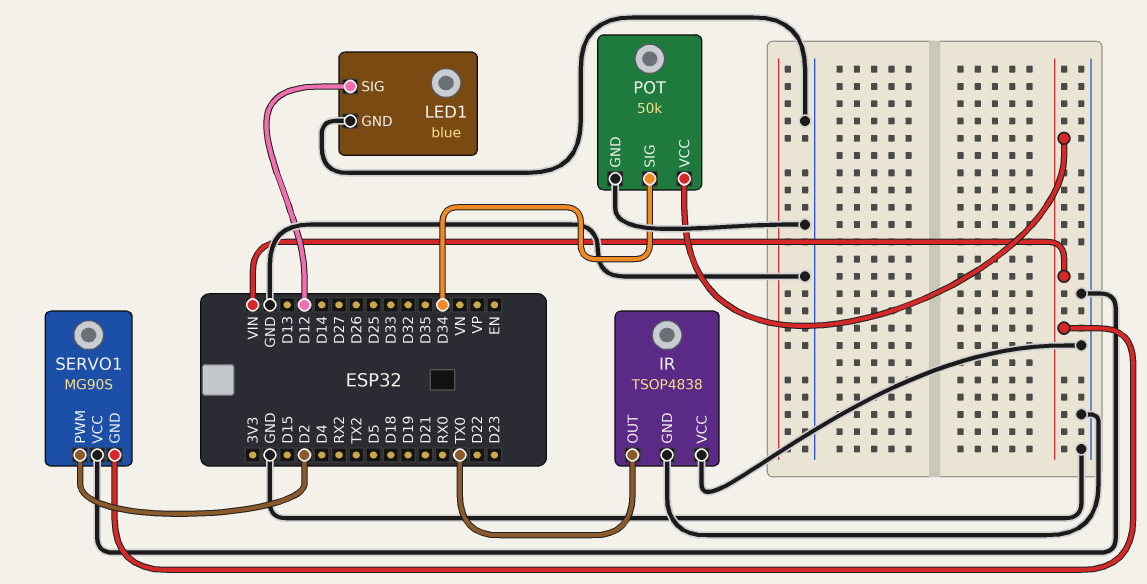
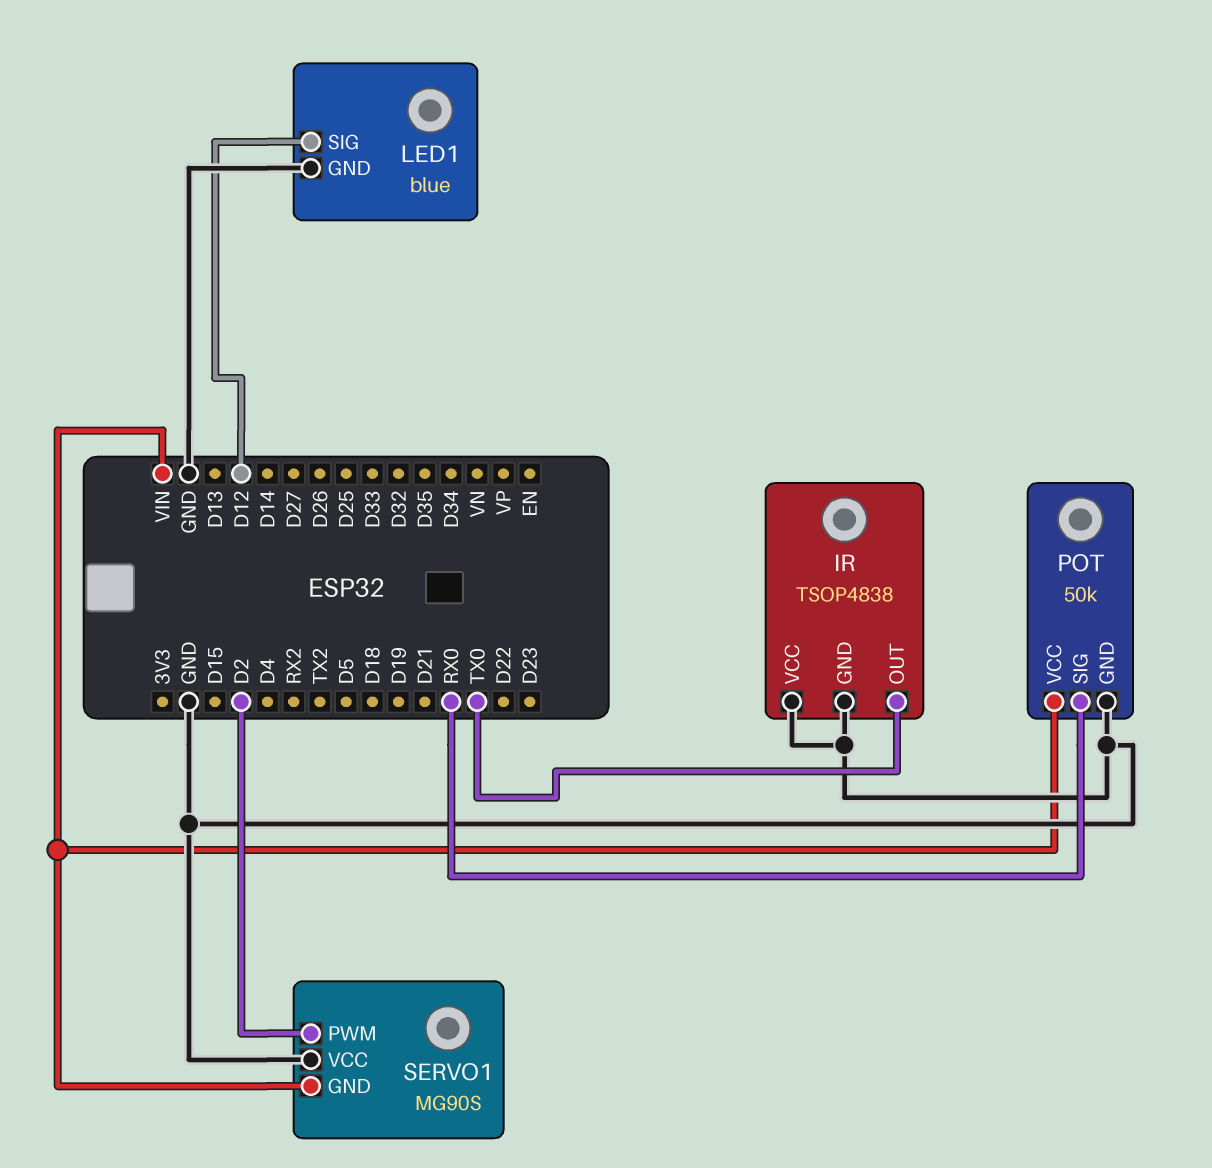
POT pin SIG: D34 -> RX0

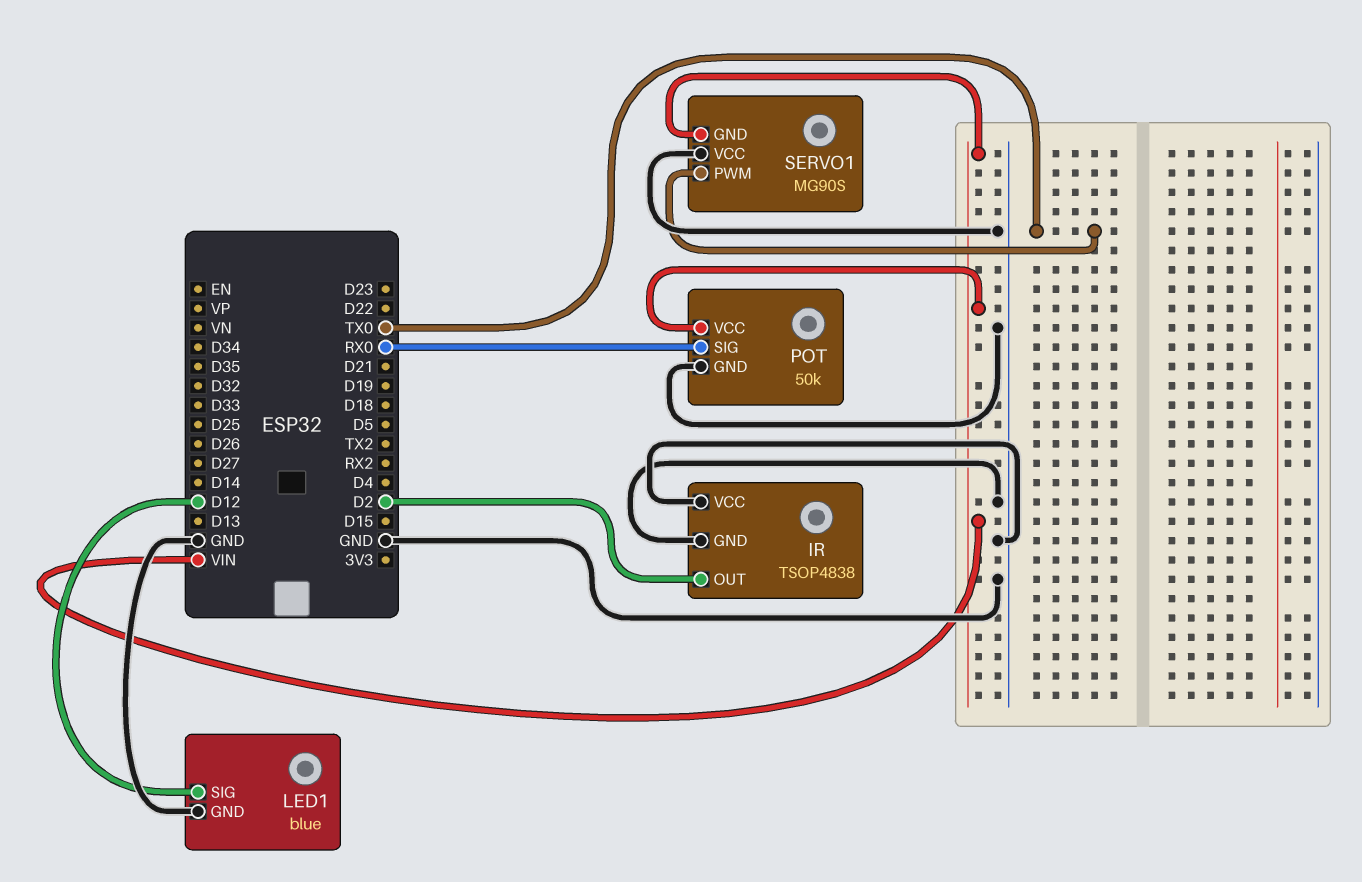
IR pin OUT: TX0 -> D2
SERVO1 pin PWM: D2 -> TX0

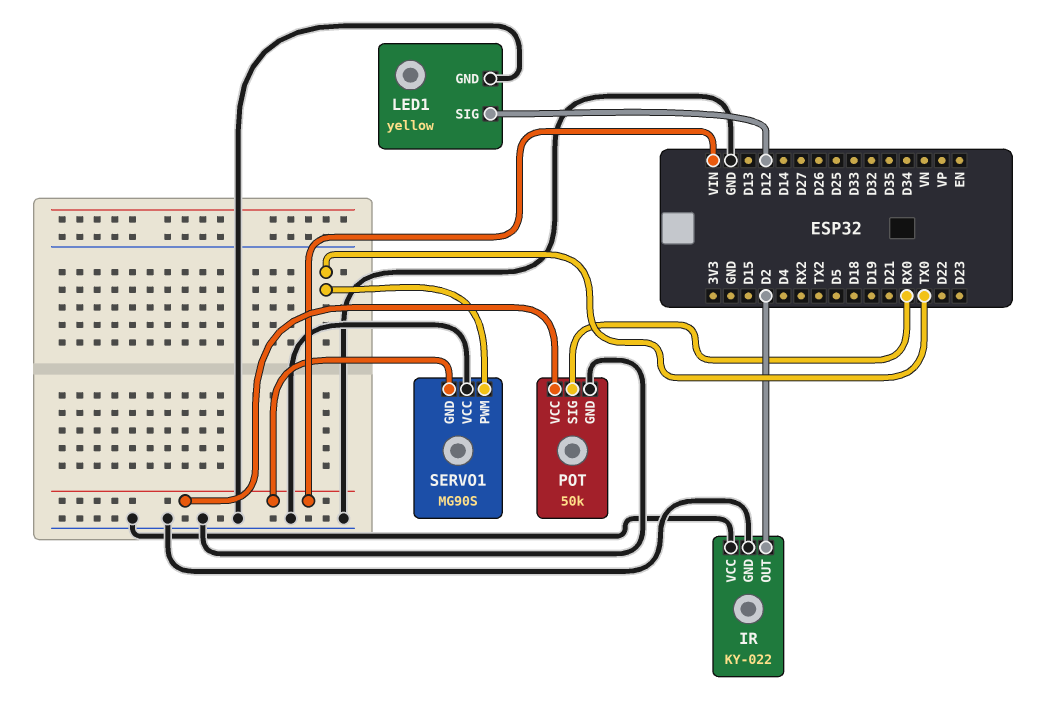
IR: TSOP4838 -> KY-022
LED1: blue -> yellow

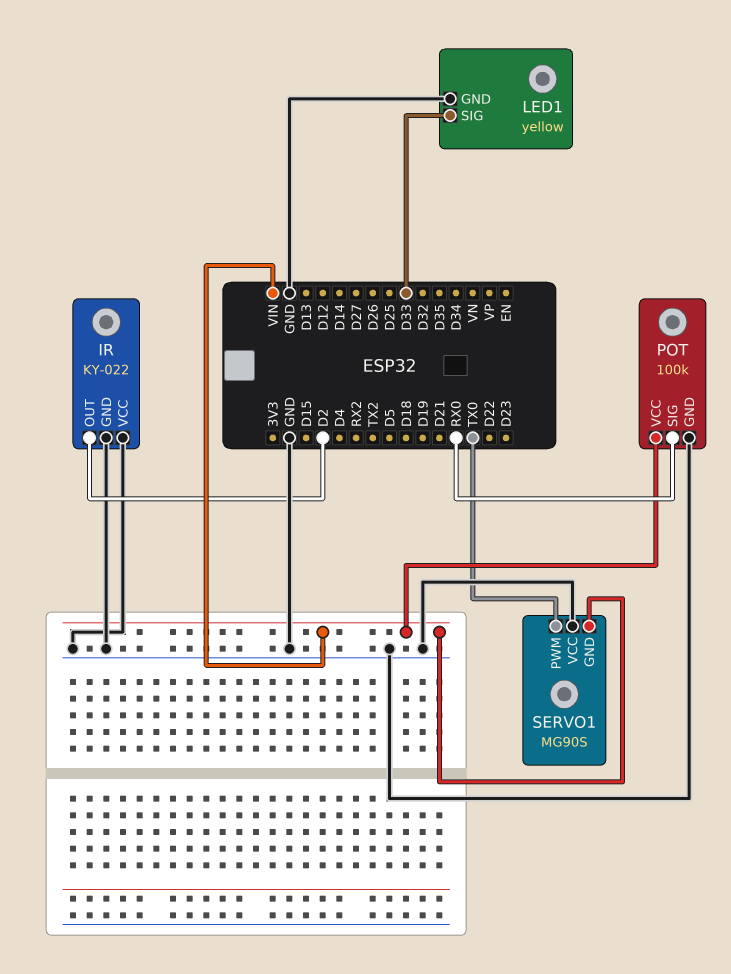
LED1 pin SIG: D12 -> D33
POT: 50k -> 100k

